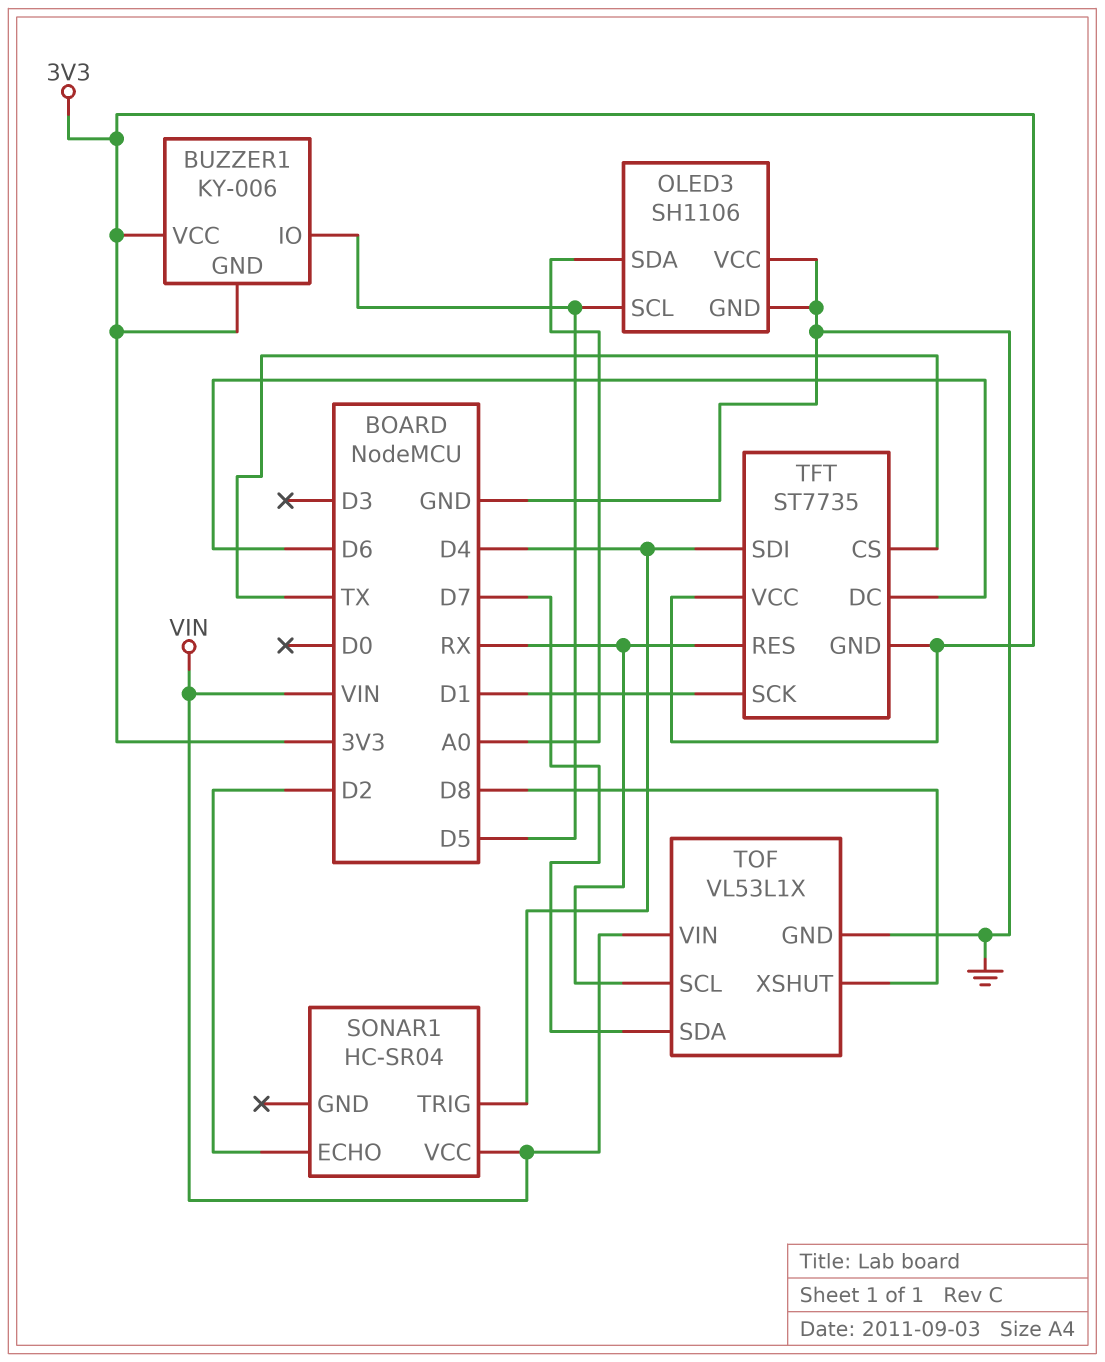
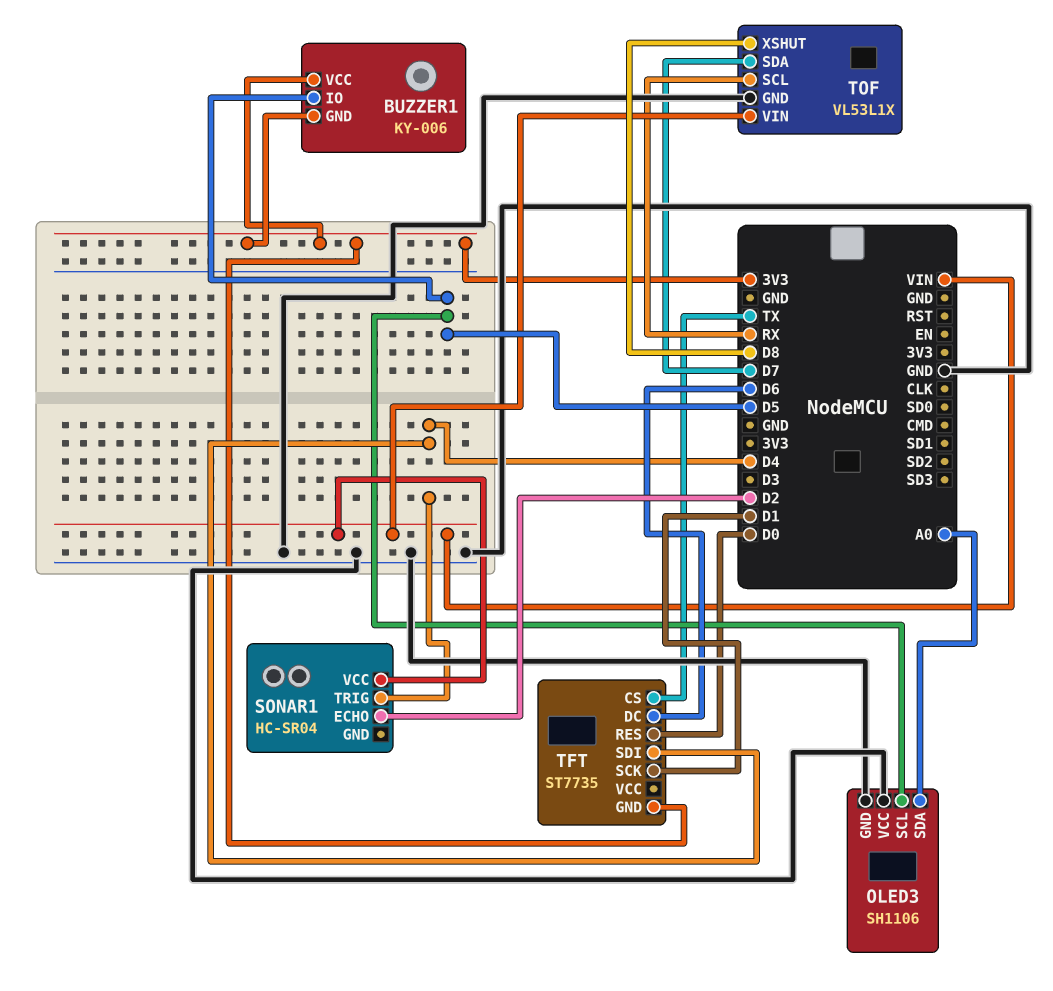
TFT pin RES: RX -> D0
TFT pin VCC: 3V3 -> none

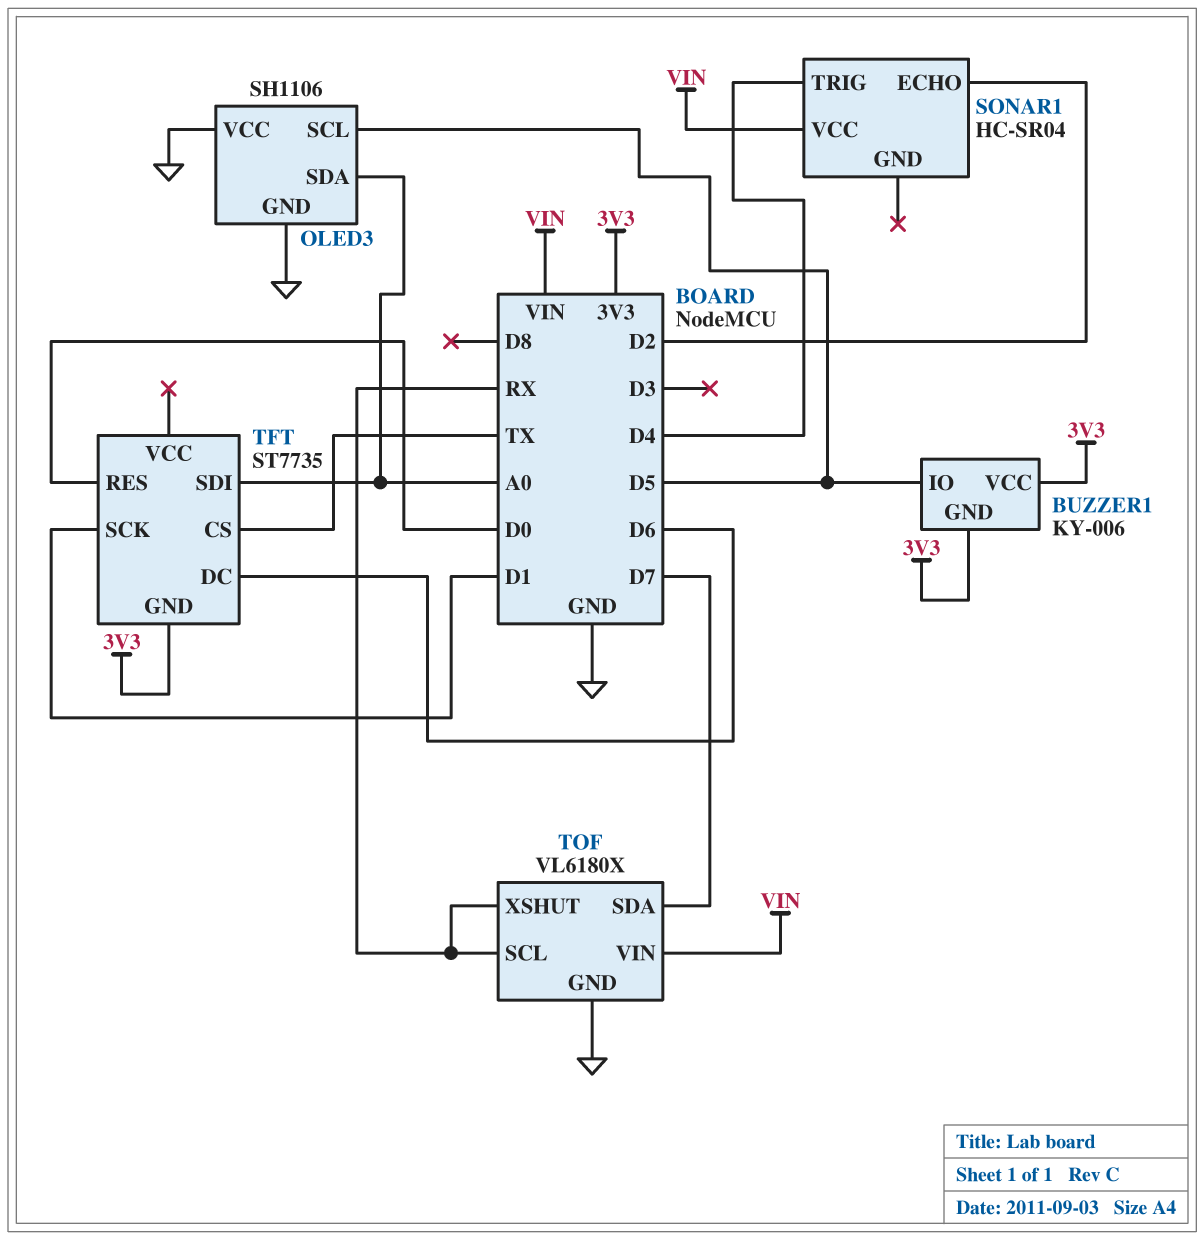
TFT pin SDI: D4 -> A0
TOF: VL53L1X -> VL6180X
TOF pin XSHUT: D8 -> RX

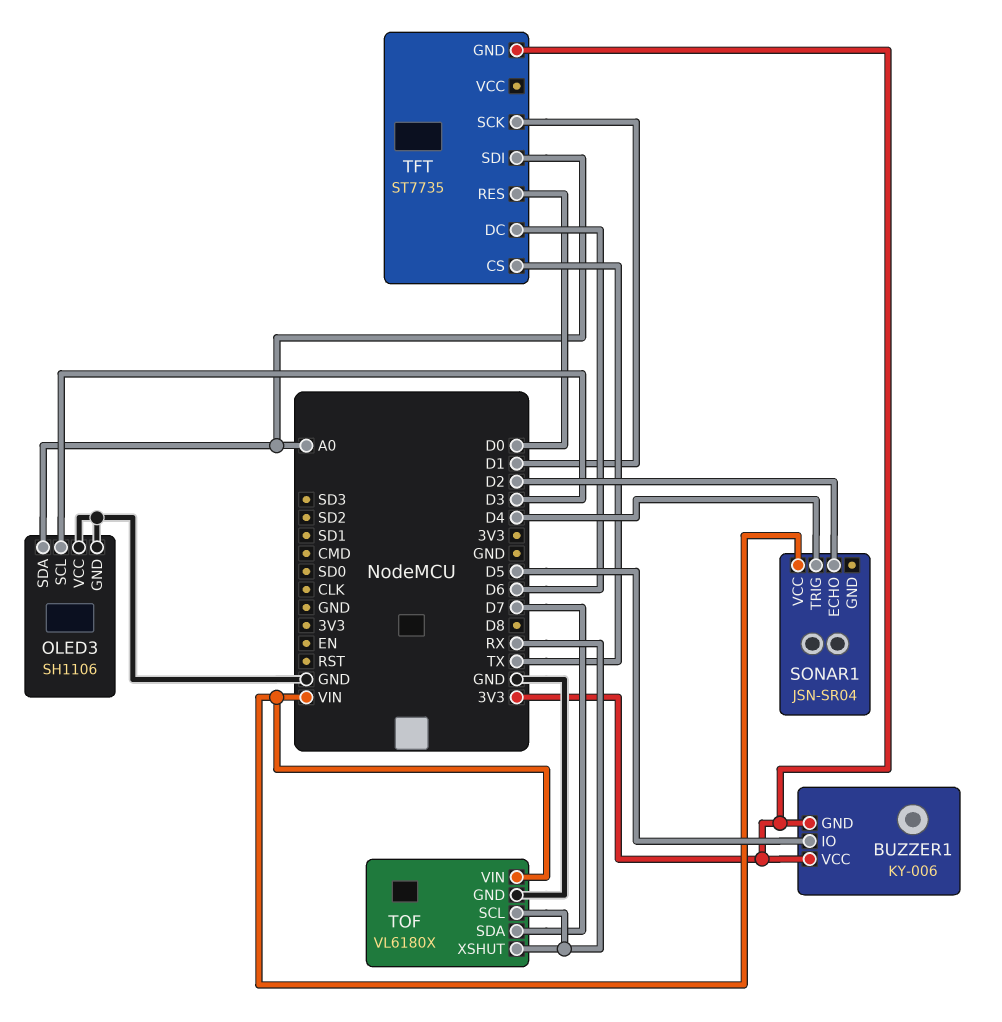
OLED3 pin SCL: D5 -> D3
SONAR1: HC-SR04 -> JSN-SR04

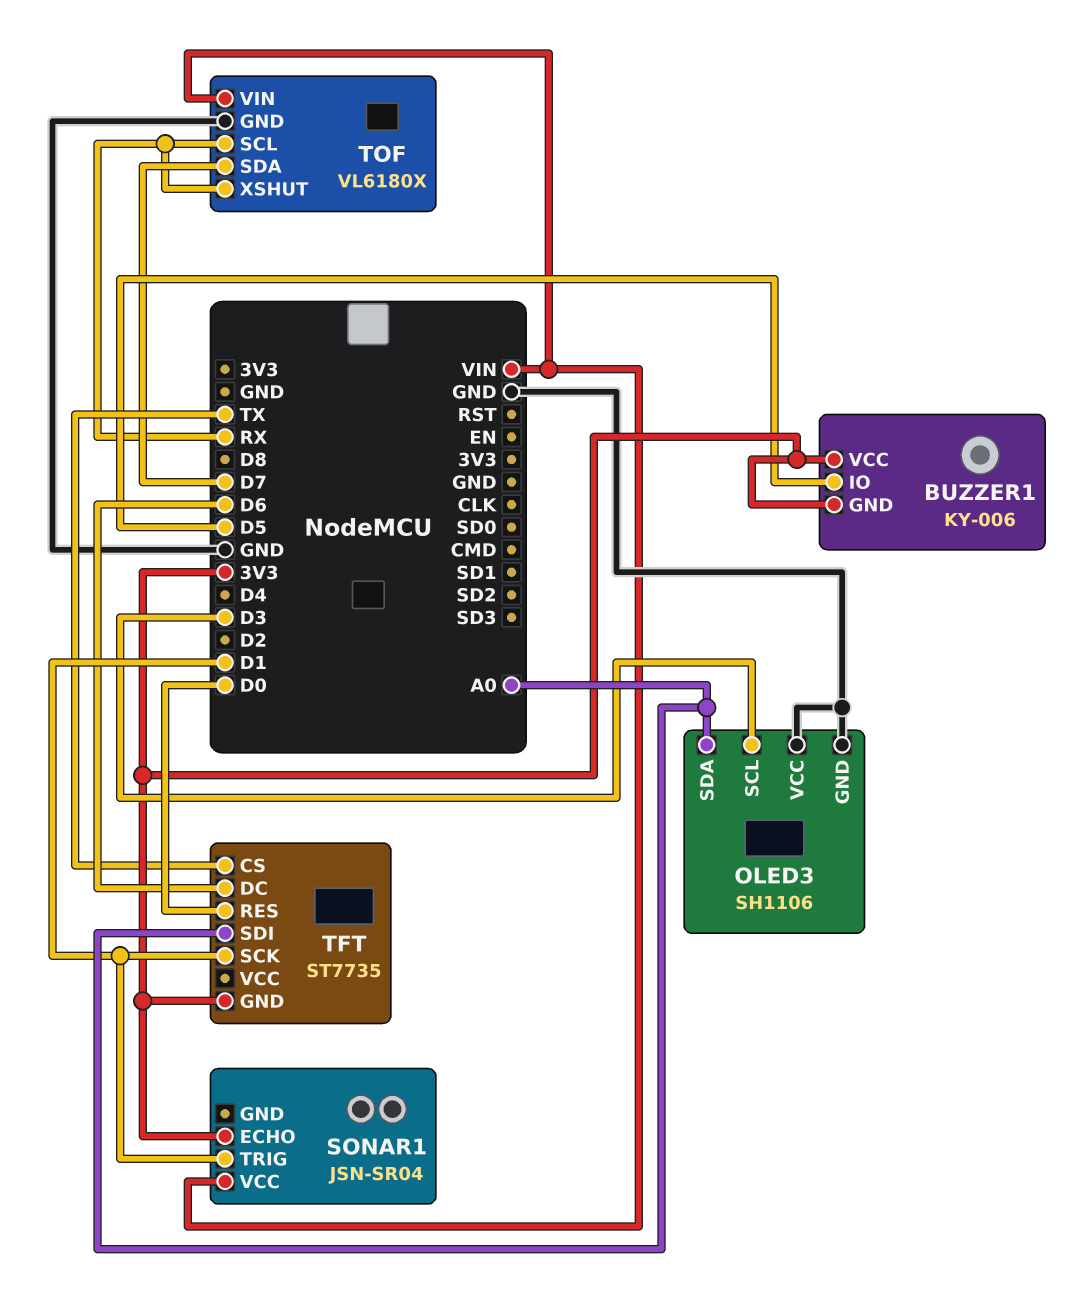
SONAR1 pin ECHO: D2 -> 3V3
SONAR1 pin TRIG: D4 -> D1

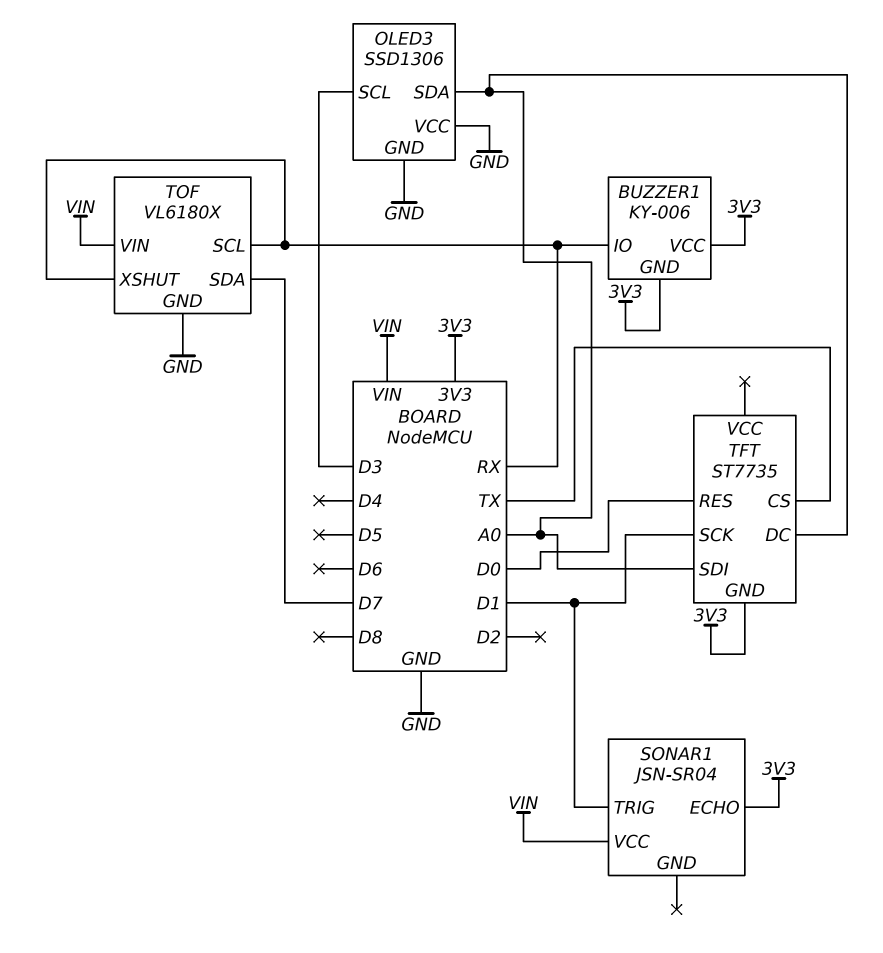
BUZZER1 pin IO: D5 -> RX
OLED3: SH1106 -> SSD1306
TFT pin DC: D6 -> A0

